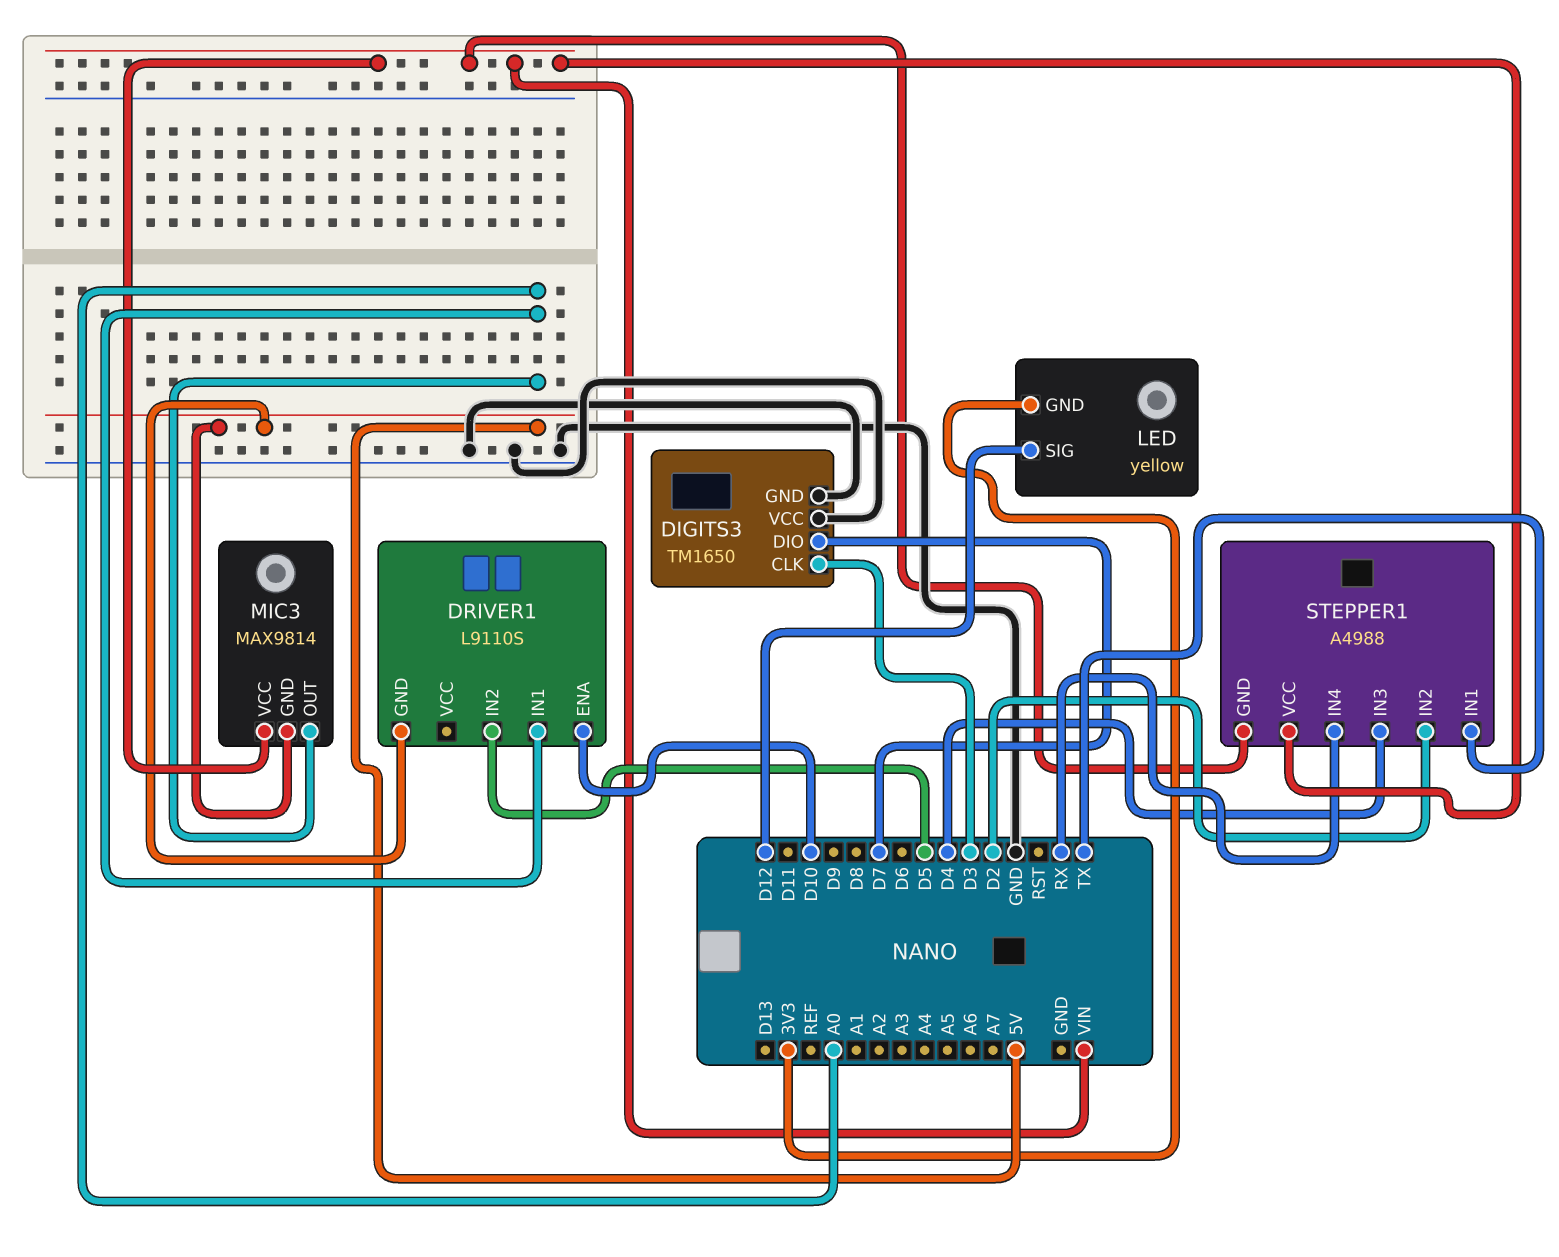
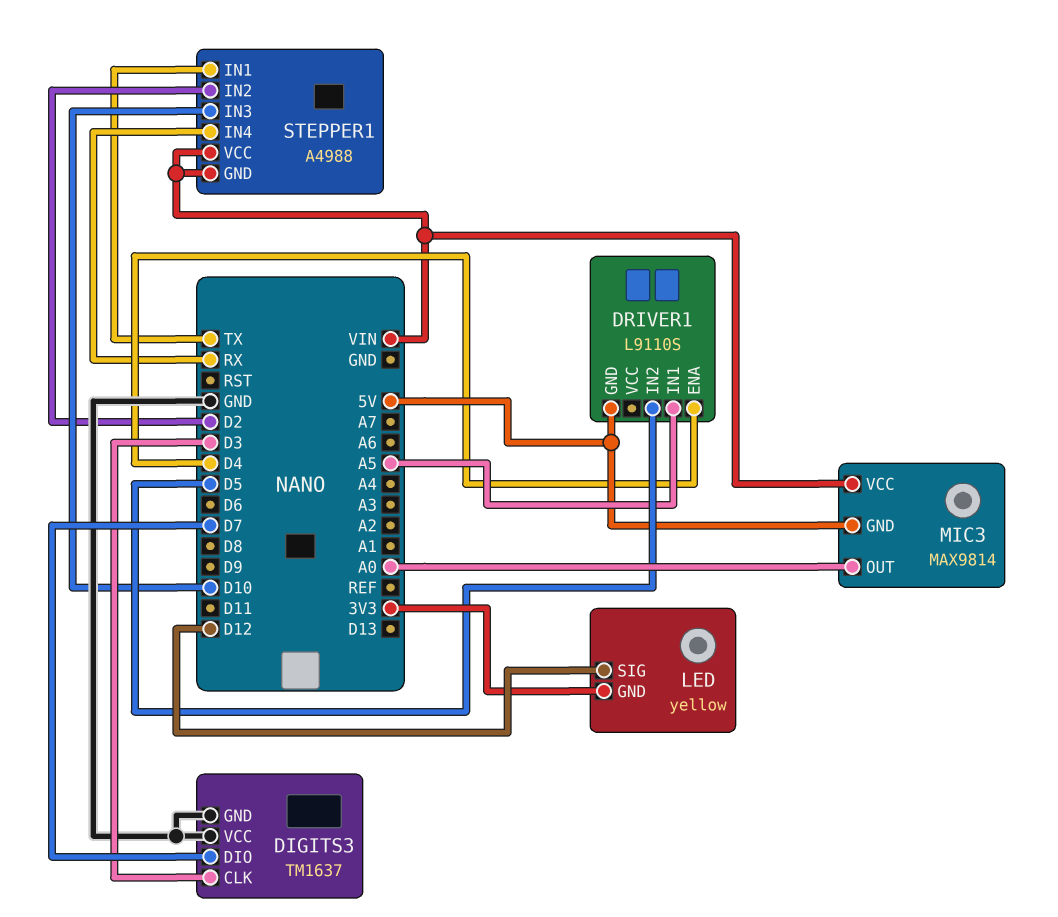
DIGITS3: TM1650 -> TM1637
DRIVER1 pin ENA: D10 -> D4
DRIVER1 pin IN1: A0 -> A5
STEPPER1 pin IN3: D4 -> D10

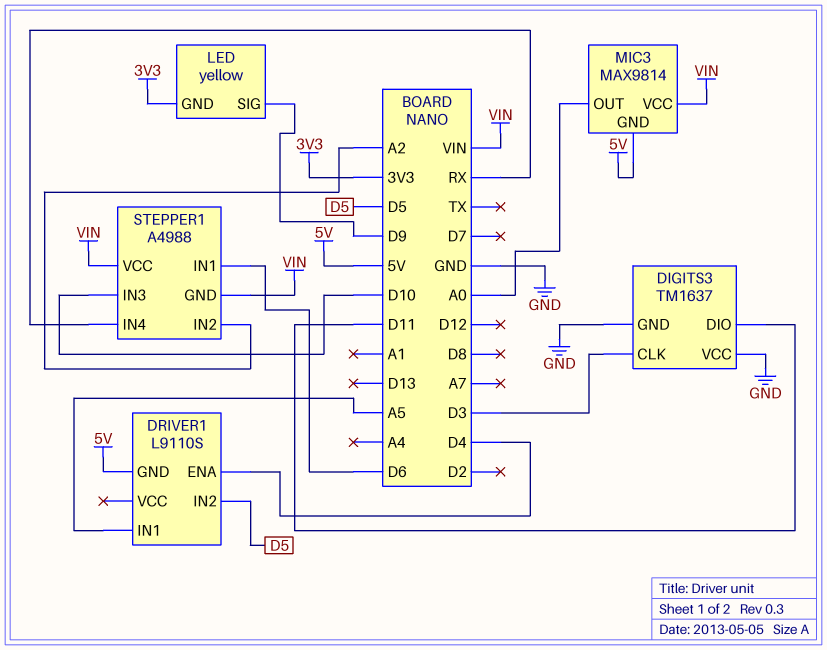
DIGITS3 pin DIO: D7 -> D11
LED pin SIG: D12 -> D9
STEPPER1 pin IN1: TX -> D6
STEPPER1 pin IN2: D2 -> A2

